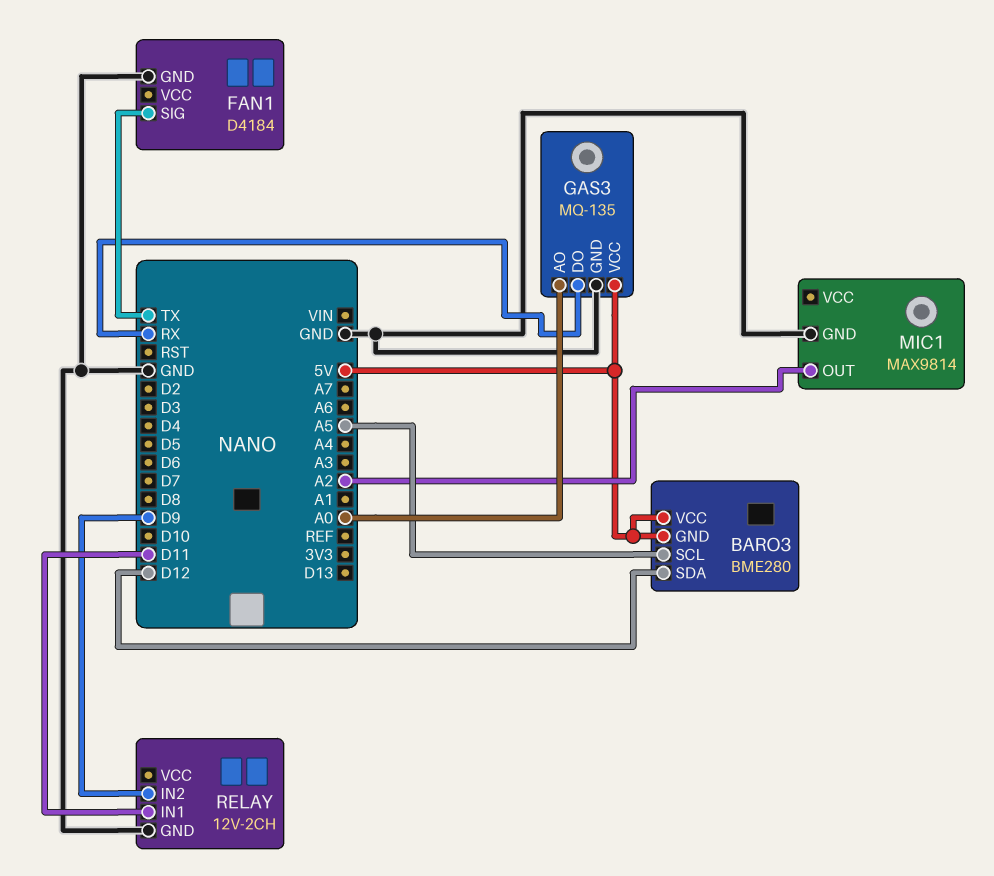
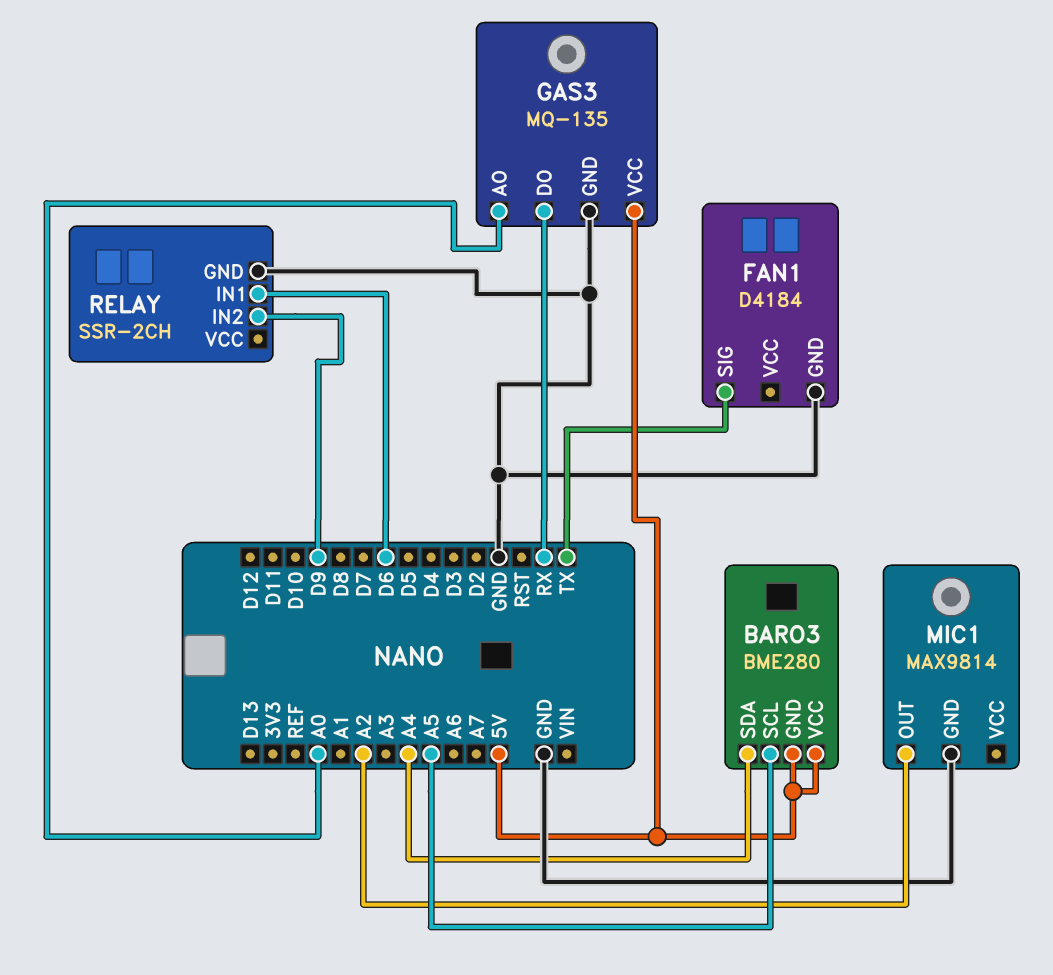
BARO3 pin SDA: D12 -> A4
RELAY: 12V-2CH -> SSR-2CH
RELAY pin IN1: D11 -> D6

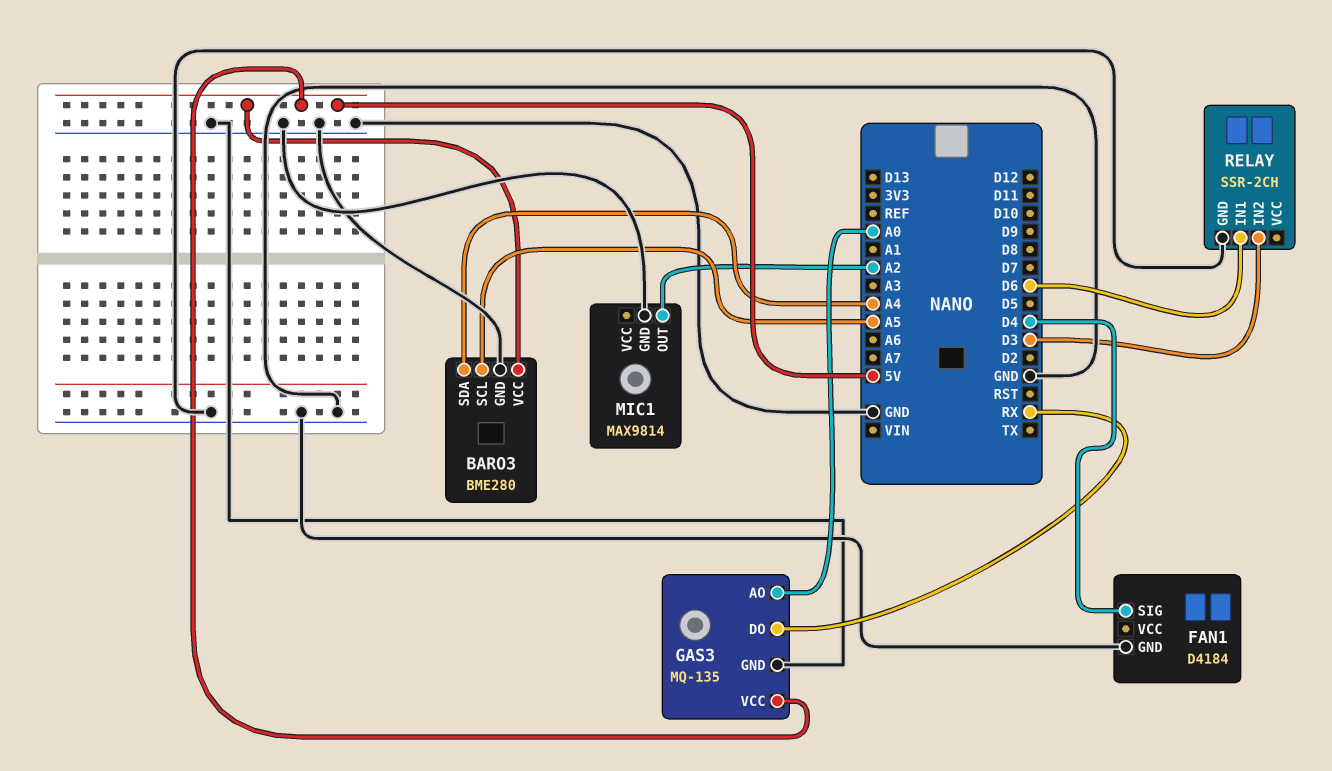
BARO3 pin GND: 5V -> GND
FAN1 pin SIG: TX -> D4
RELAY pin IN2: D9 -> D3

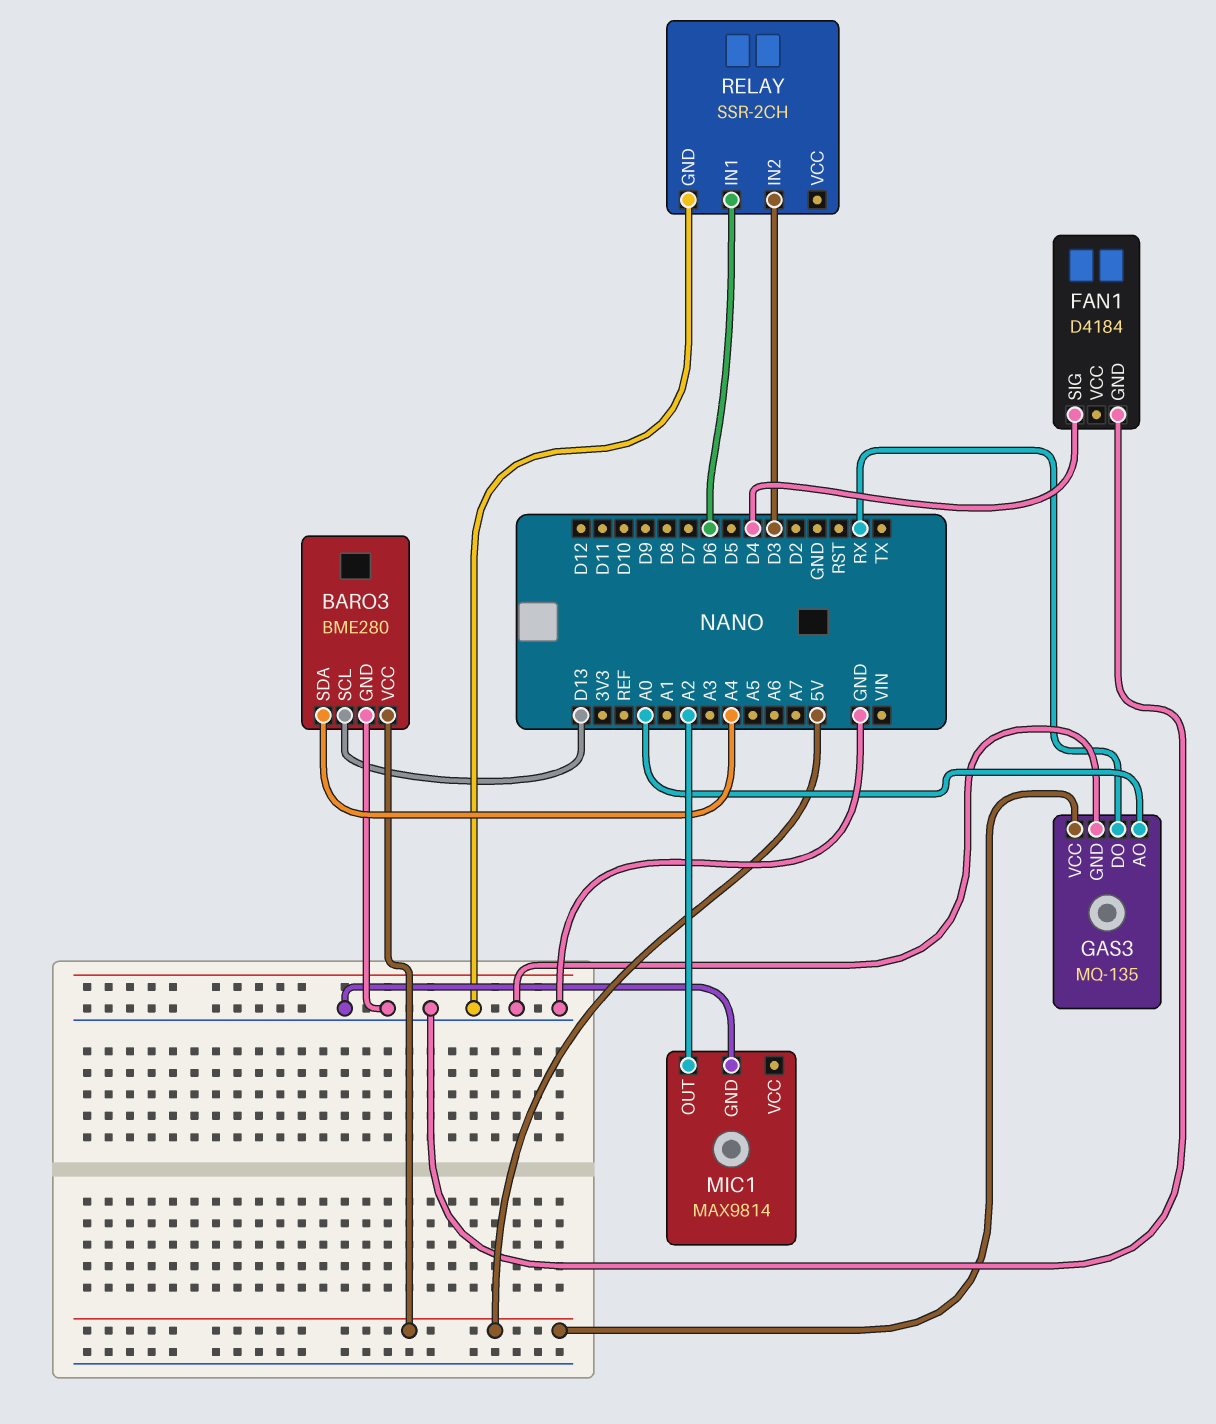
BARO3 pin SCL: A5 -> D13

